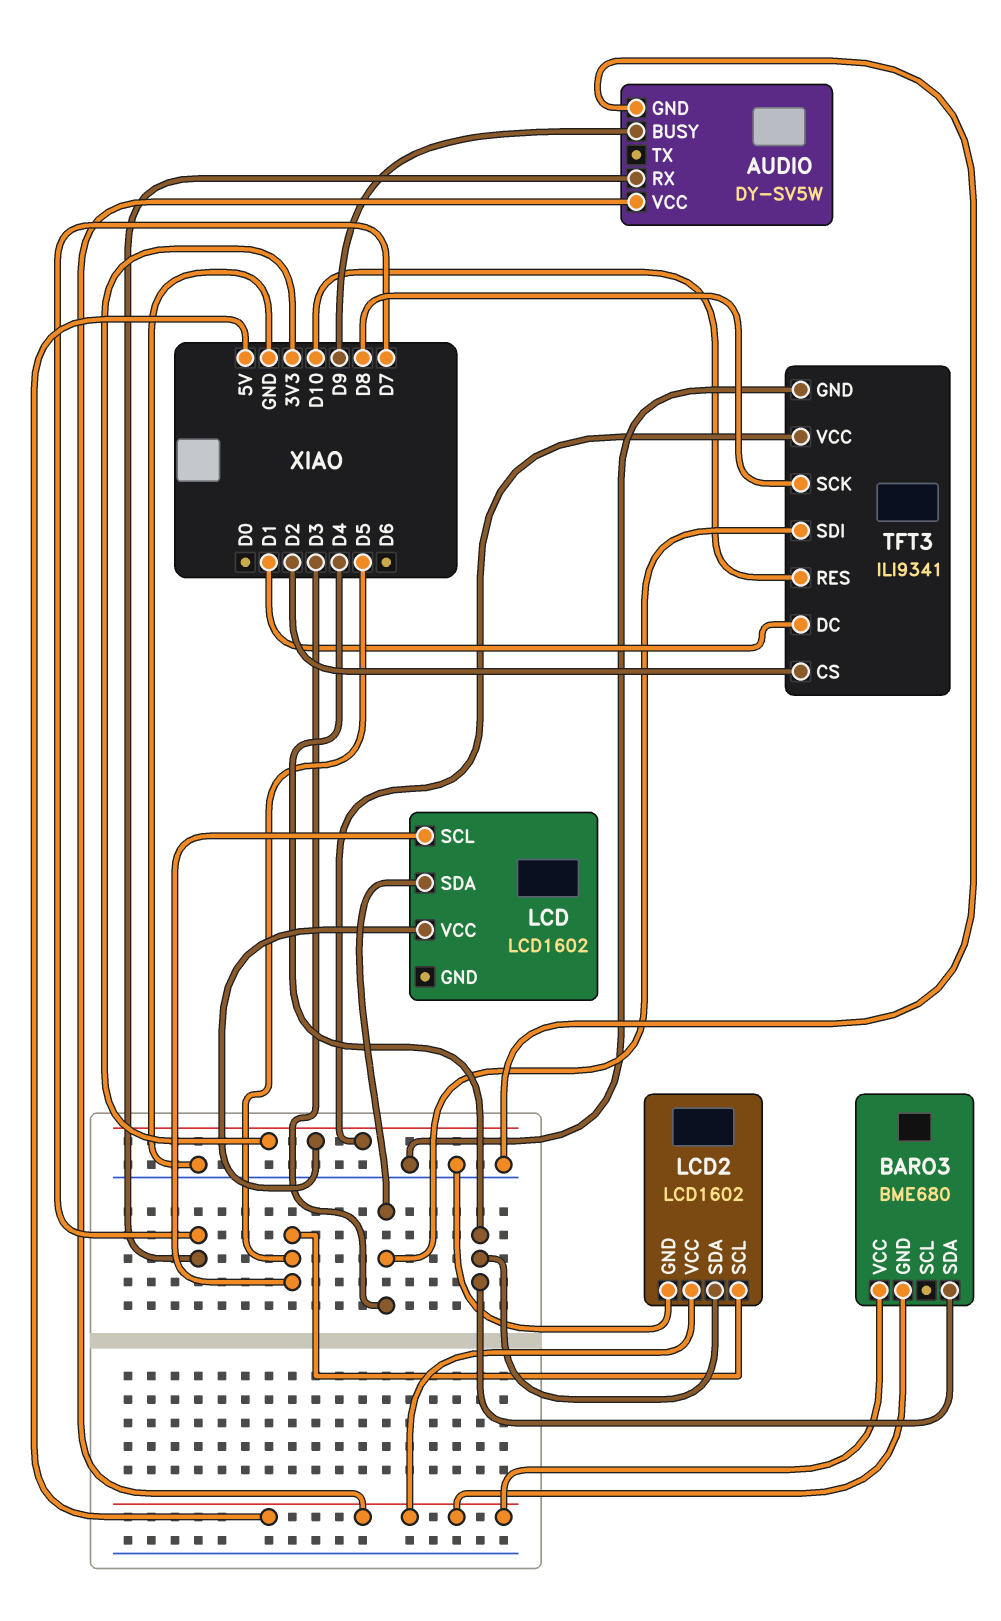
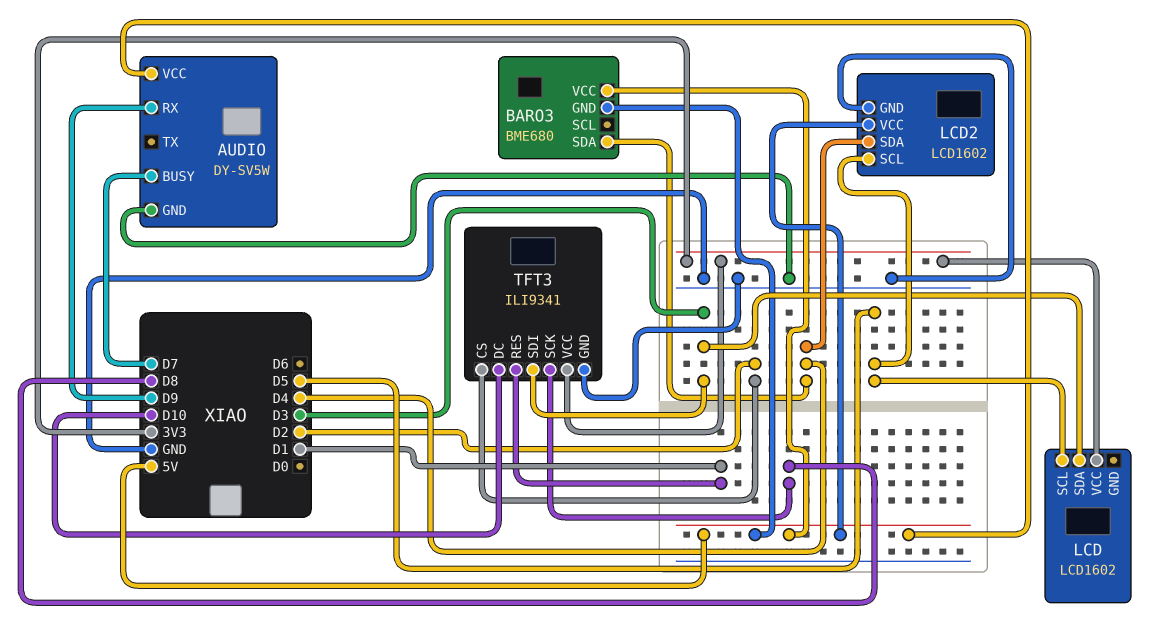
AUDIO pin BUSY: D9 -> D7
AUDIO pin RX: D7 -> D9
TFT3 pin DC: D1 -> D10
TFT3 pin RES: D10 -> D1

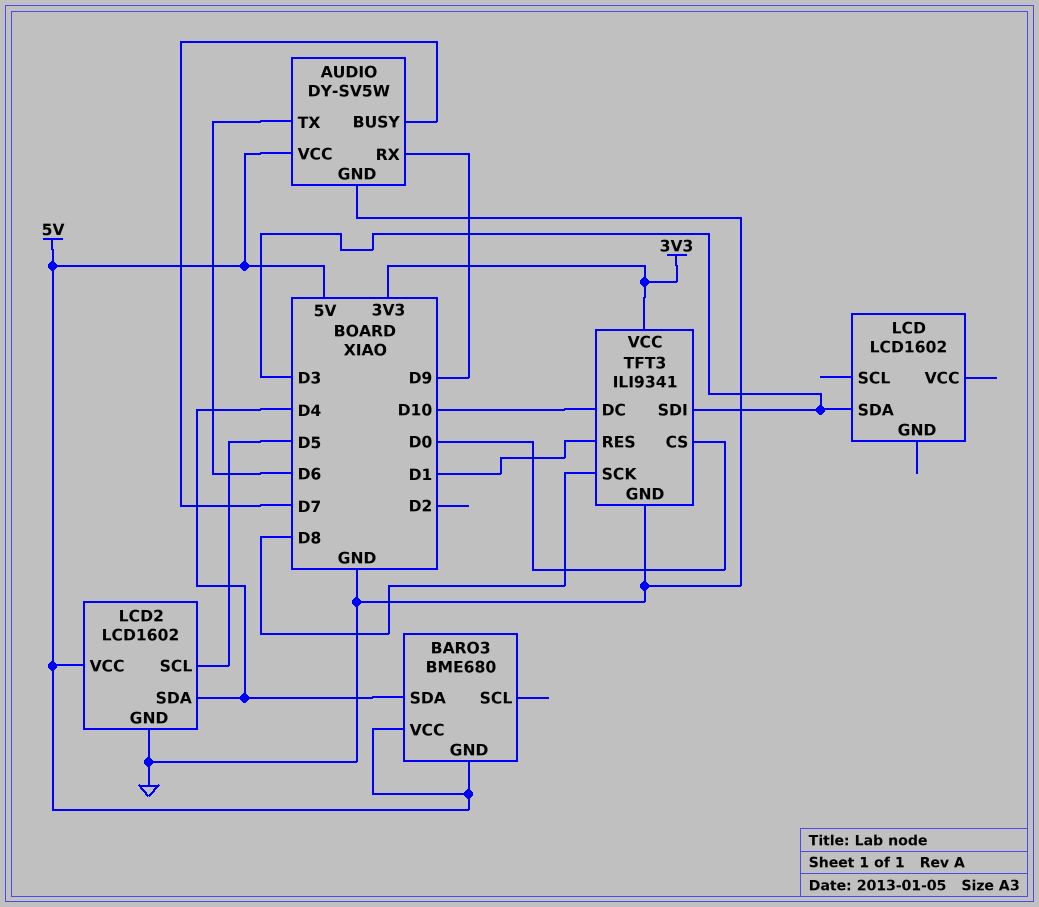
AUDIO pin TX: none -> D6
LCD pin SCL: D5 -> none
LCD pin VCC: 3V3 -> none
TFT3 pin CS: D2 -> D0

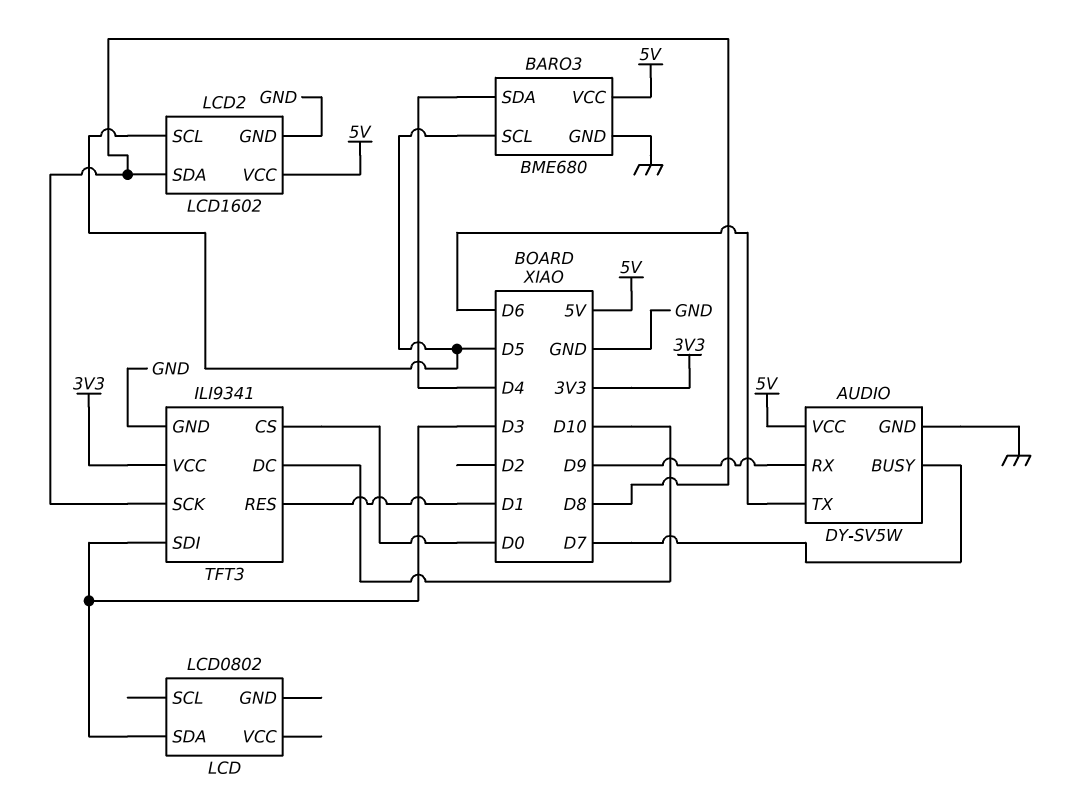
BARO3 pin GND: 5V -> GND
BARO3 pin SCL: none -> D5
LCD: LCD1602 -> LCD0802
LCD2 pin SDA: D4 -> D8

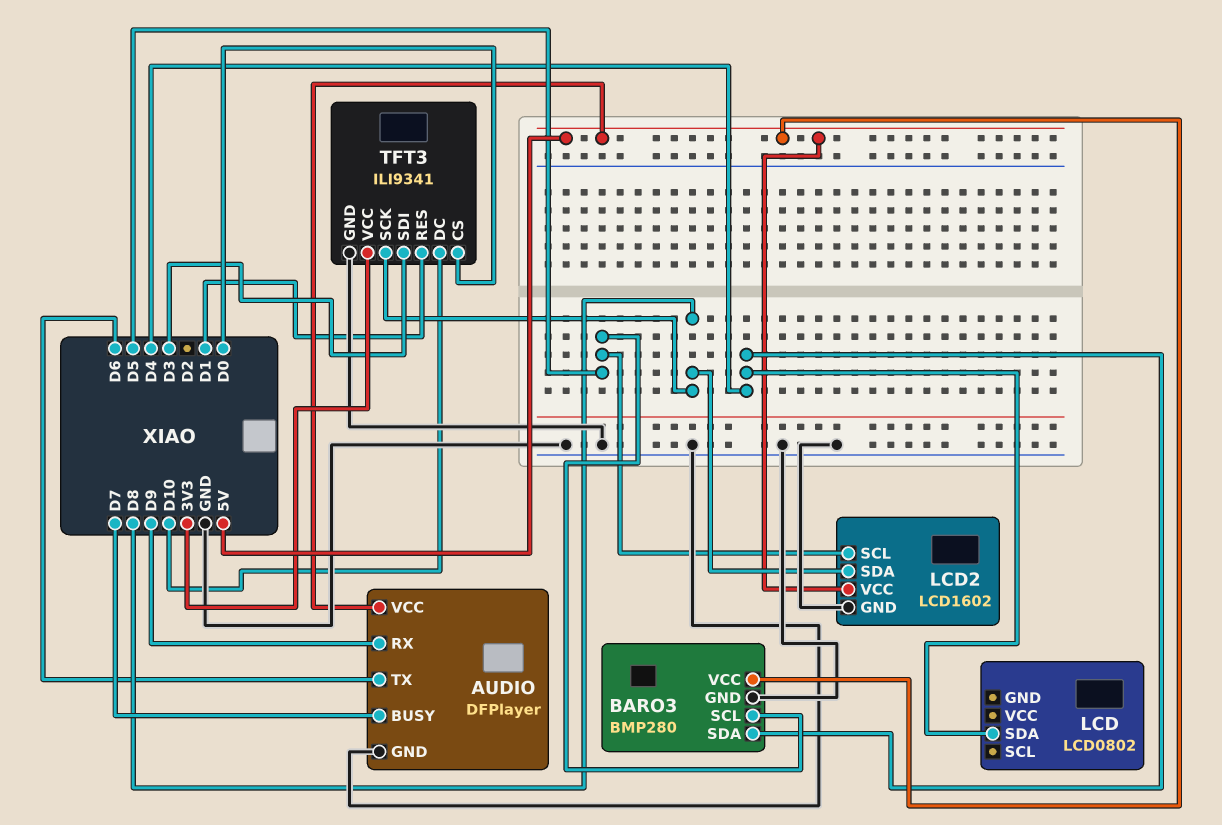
AUDIO: DY-SV5W -> DFPlayer
BARO3: BME680 -> BMP280
LCD pin SDA: D3 -> D4

